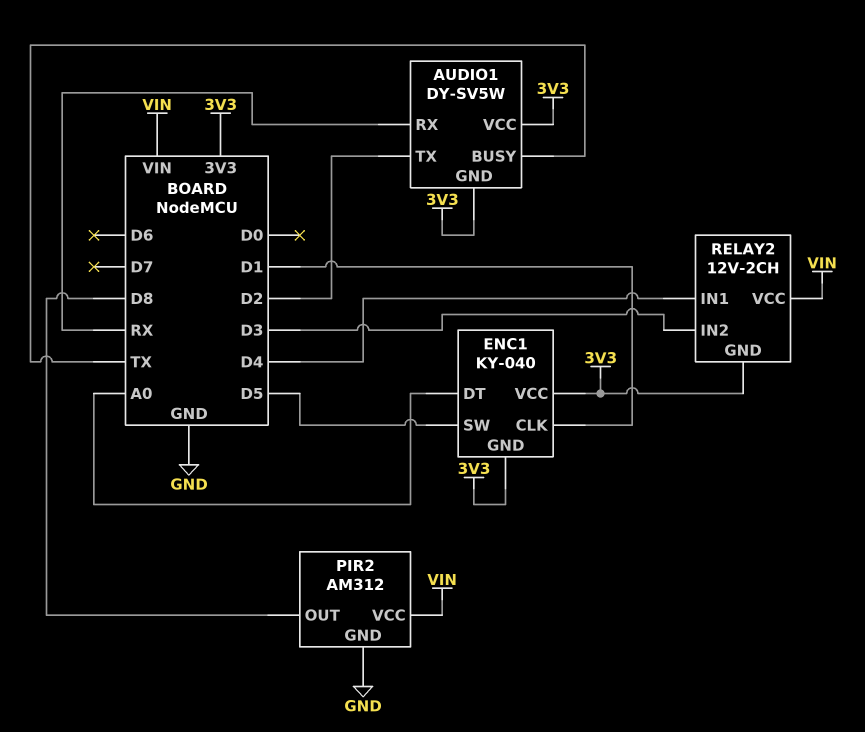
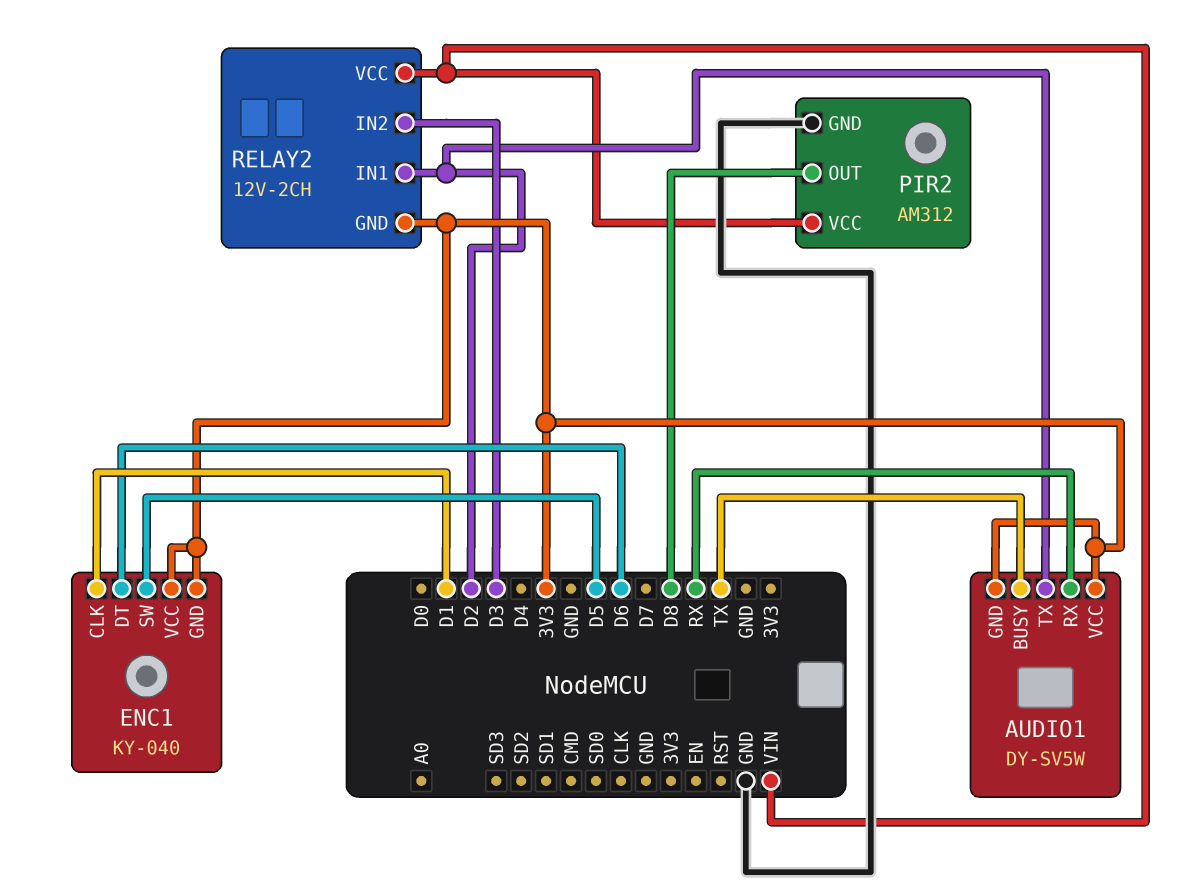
ENC1 pin DT: A0 -> D6
RELAY2 pin IN1: D4 -> D2

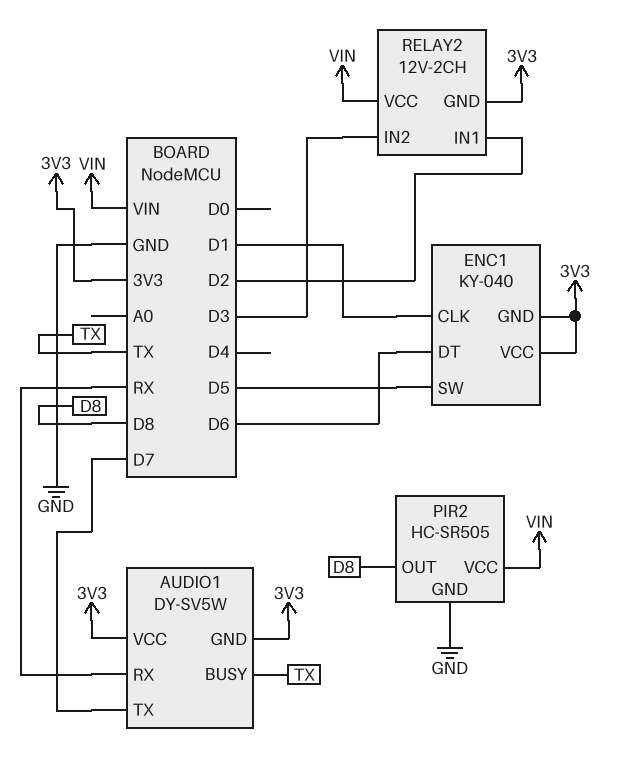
AUDIO1 pin TX: D2 -> D7
PIR2: AM312 -> HC-SR505

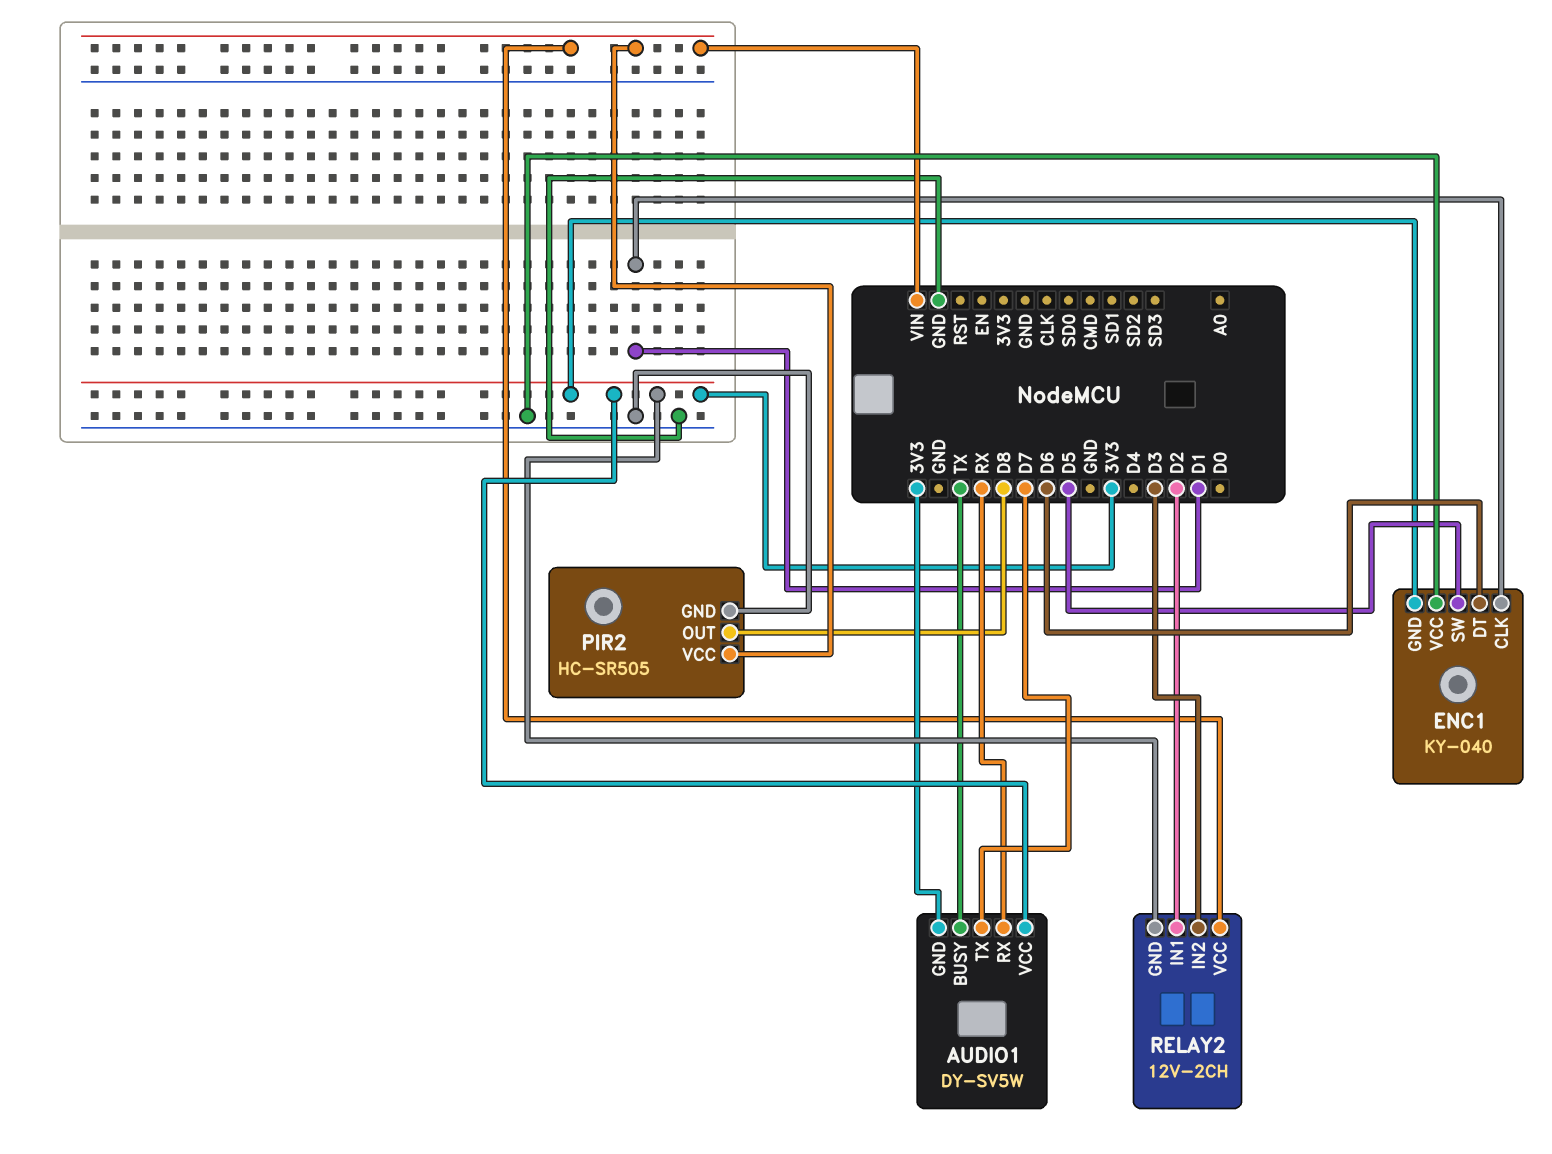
ENC1 pin VCC: 3V3 -> GND

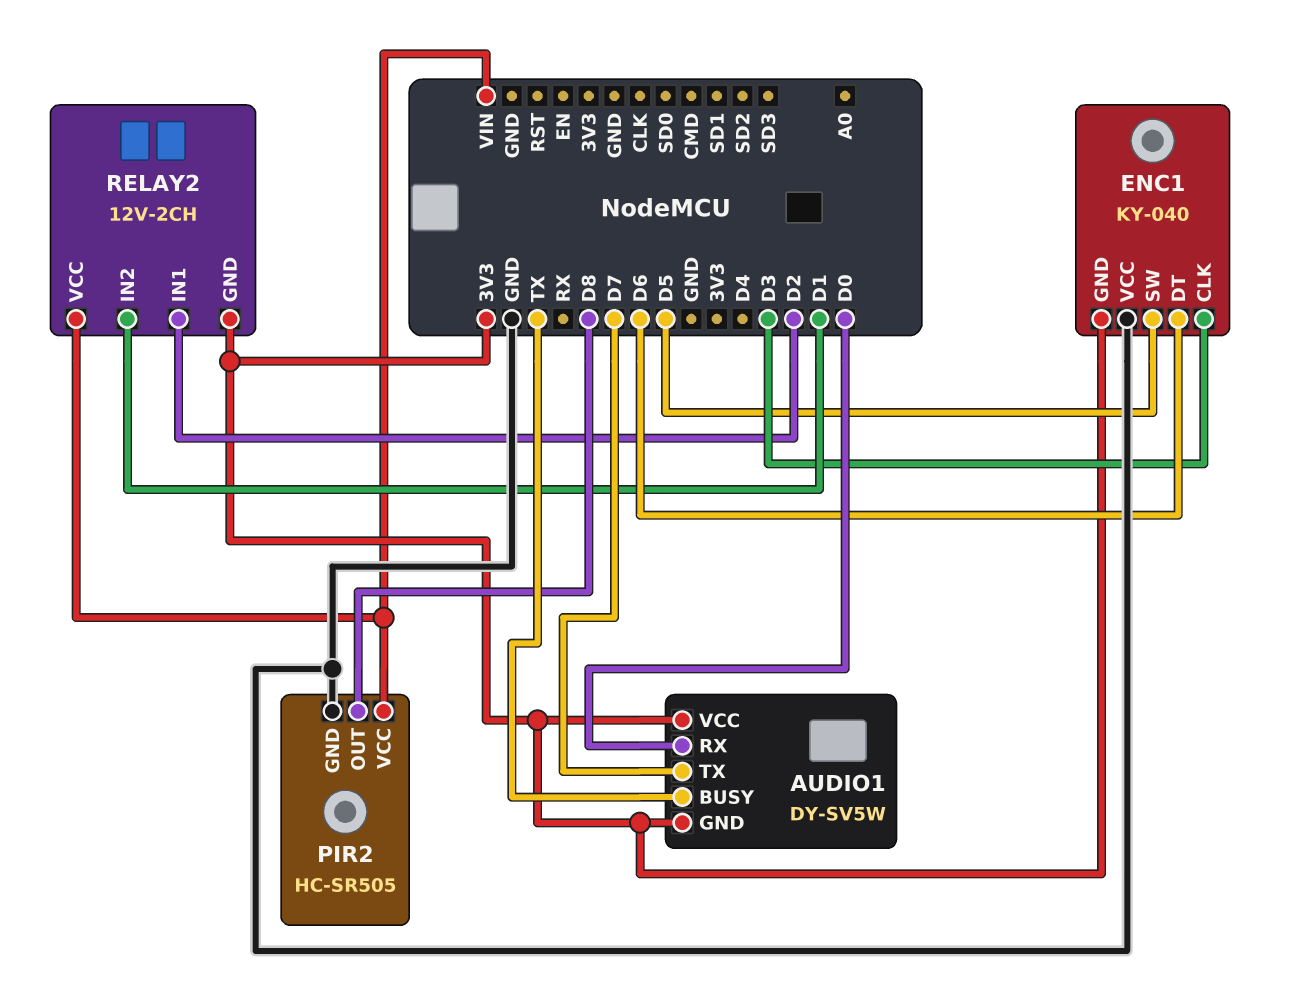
AUDIO1 pin RX: RX -> D0
ENC1 pin CLK: D1 -> D3
RELAY2 pin IN2: D3 -> D1

